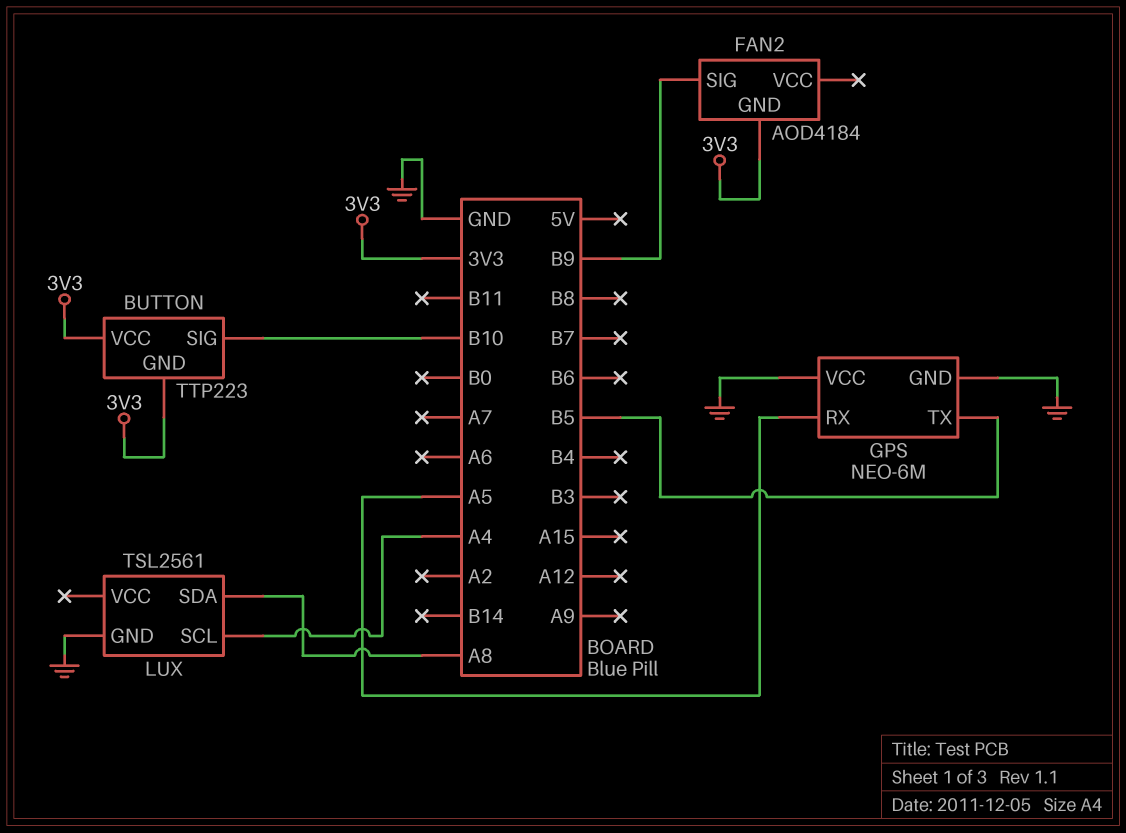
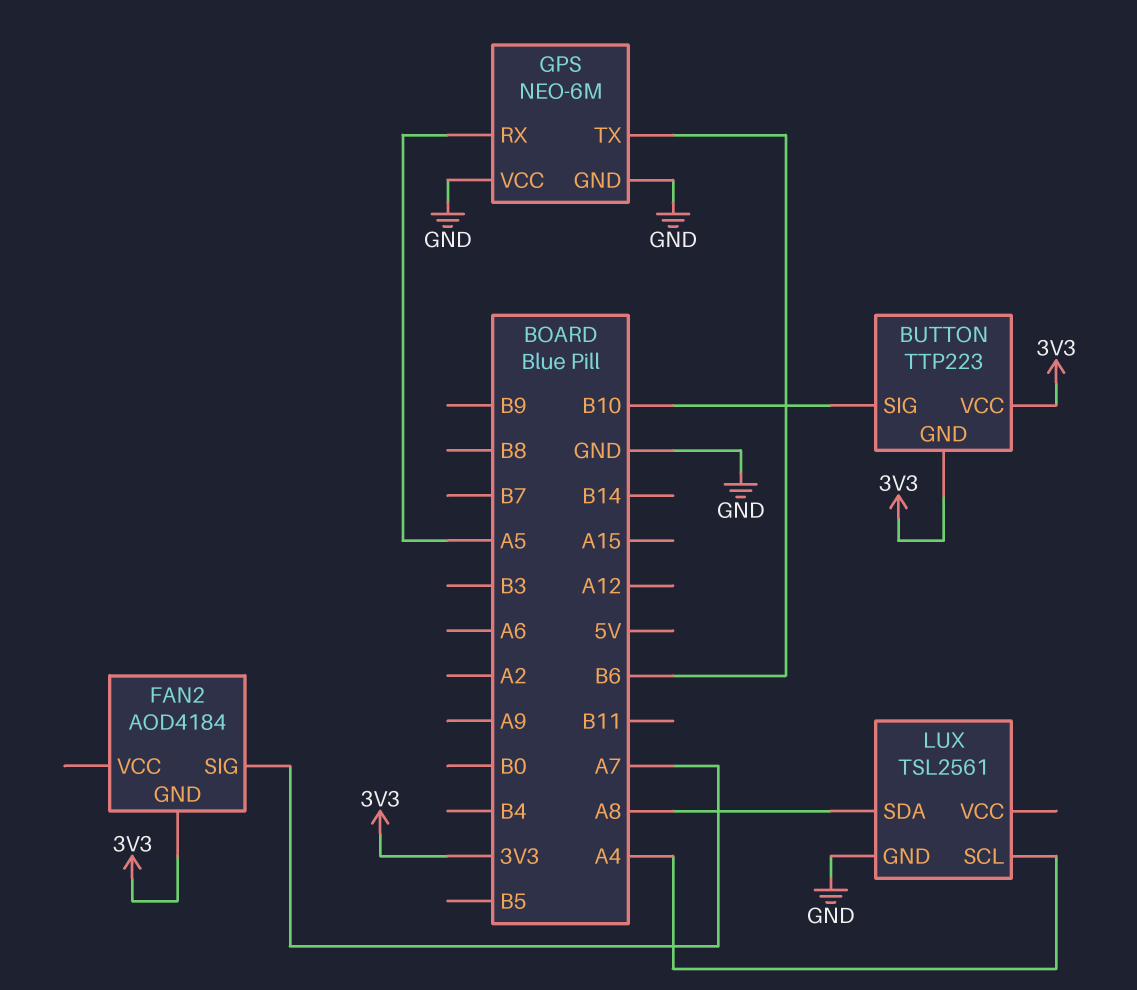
FAN2 pin SIG: B9 -> A7
GPS pin TX: B5 -> B6

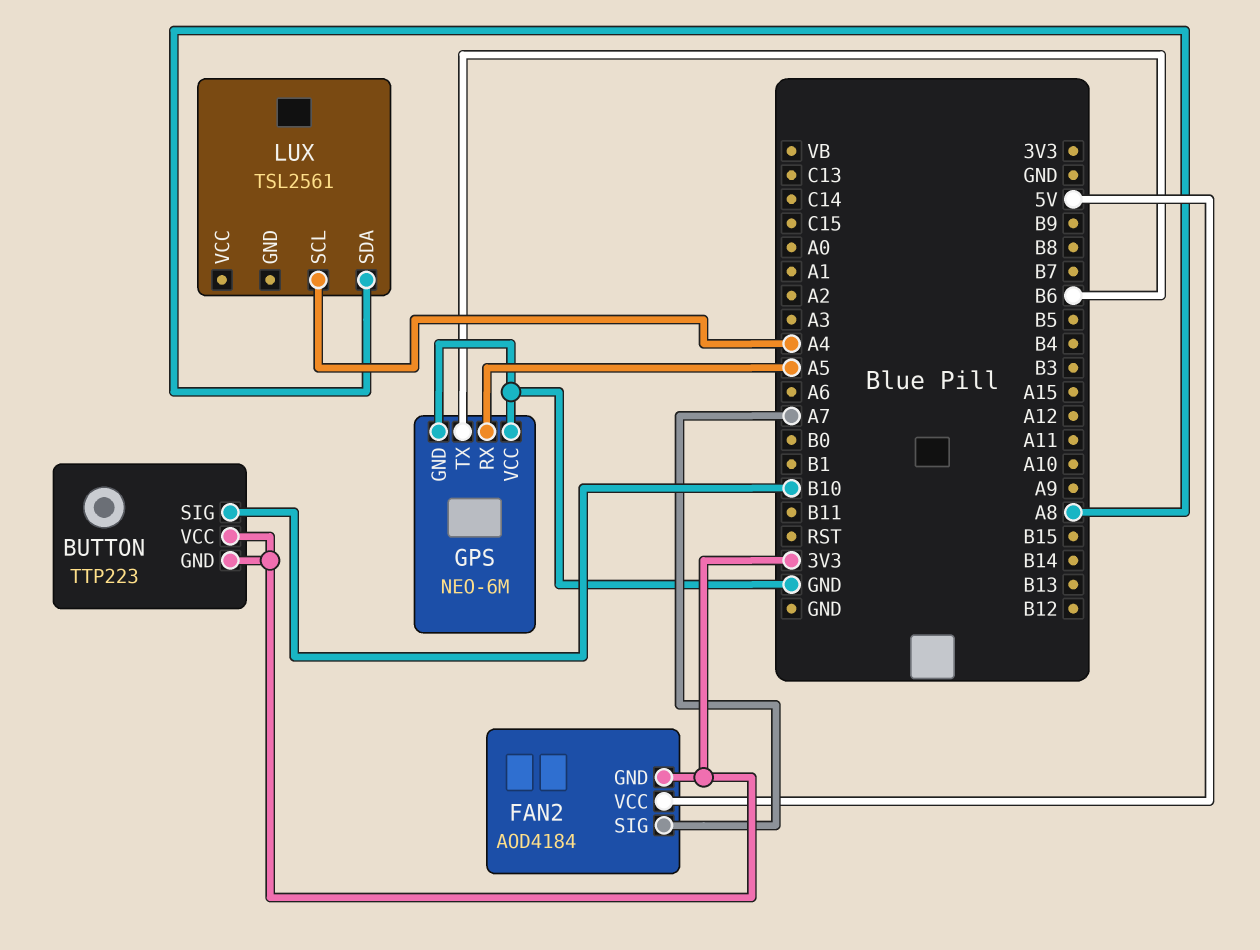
FAN2 pin VCC: none -> 5V
LUX pin GND: GND -> none

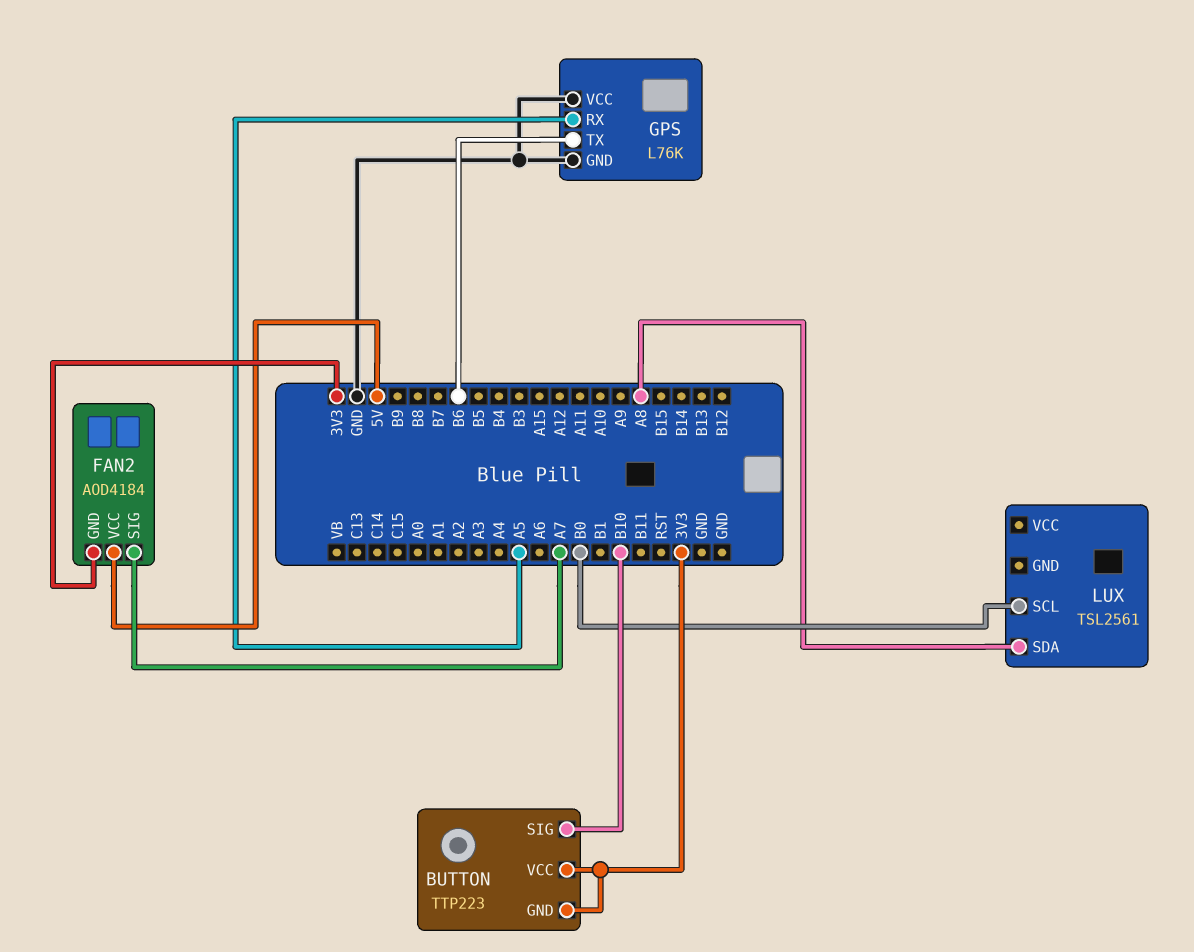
GPS: NEO-6M -> L76K
LUX pin SCL: A4 -> B0

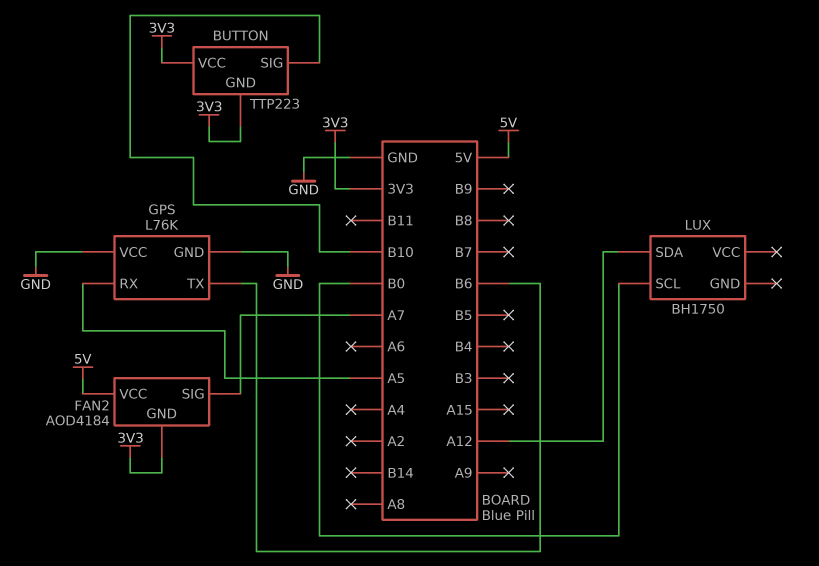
LUX: TSL2561 -> BH1750
LUX pin SDA: A8 -> A12

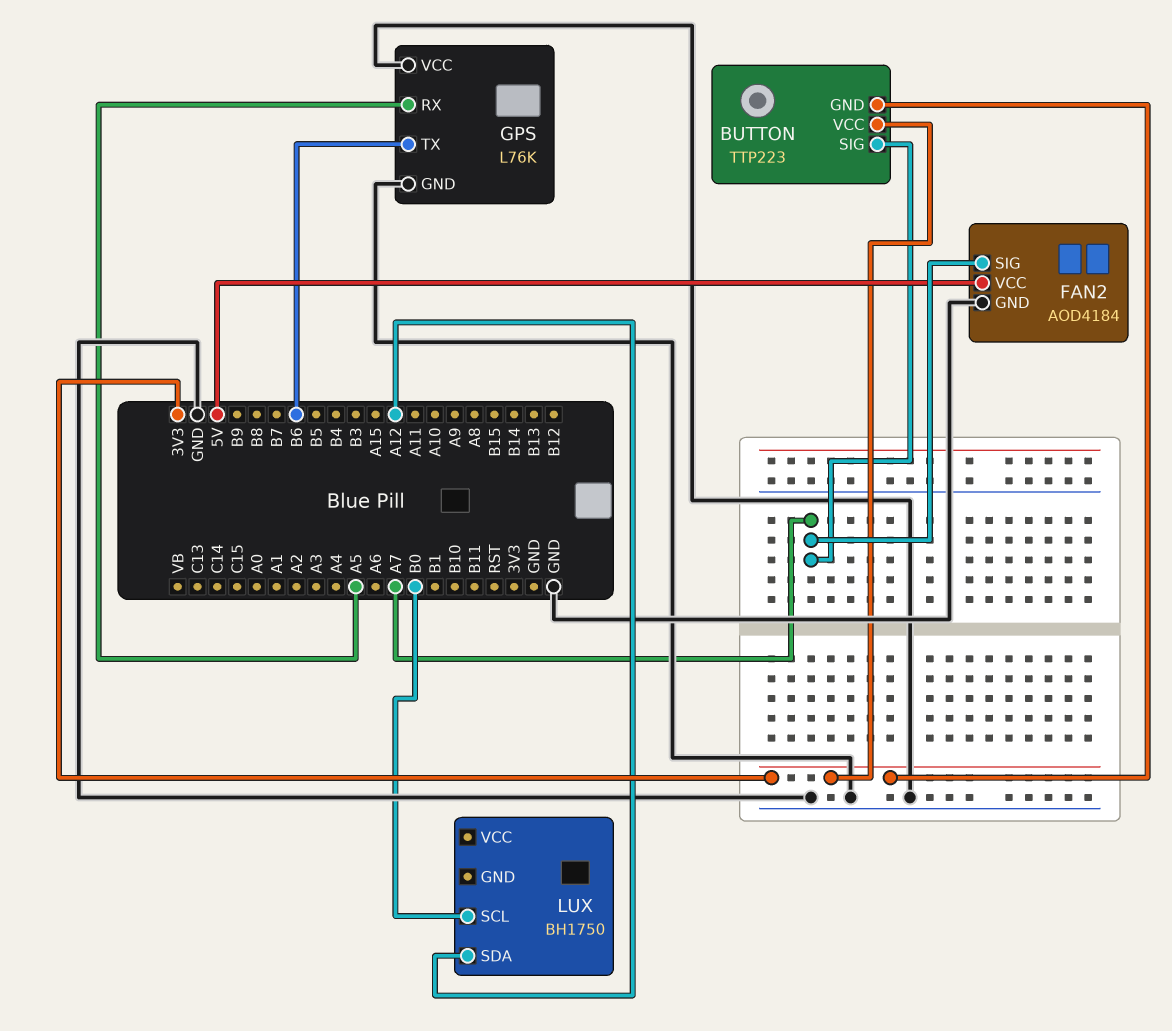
BUTTON pin SIG: B10 -> A7
FAN2 pin GND: 3V3 -> GND

